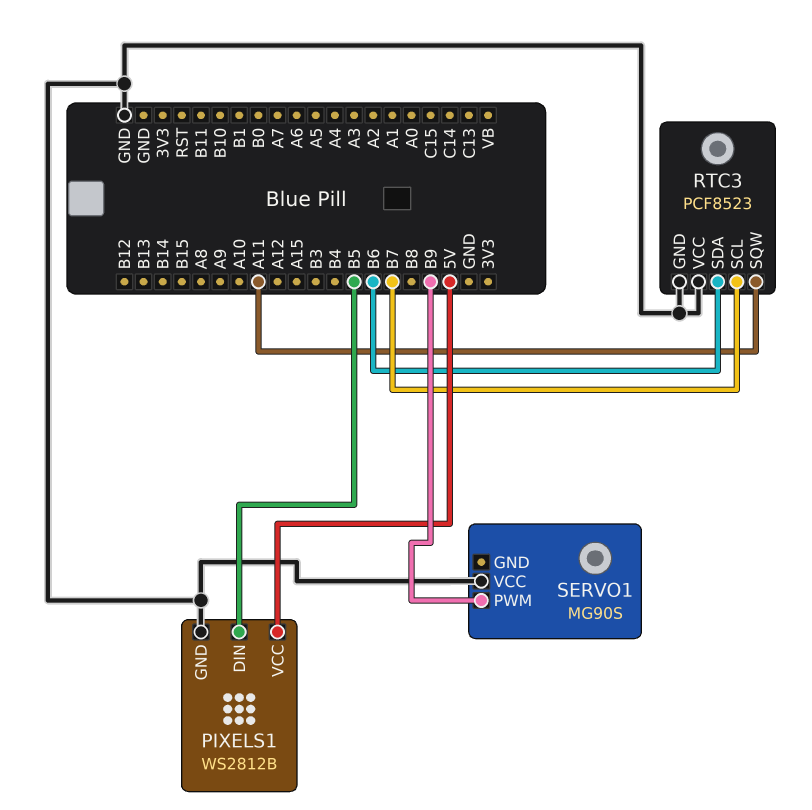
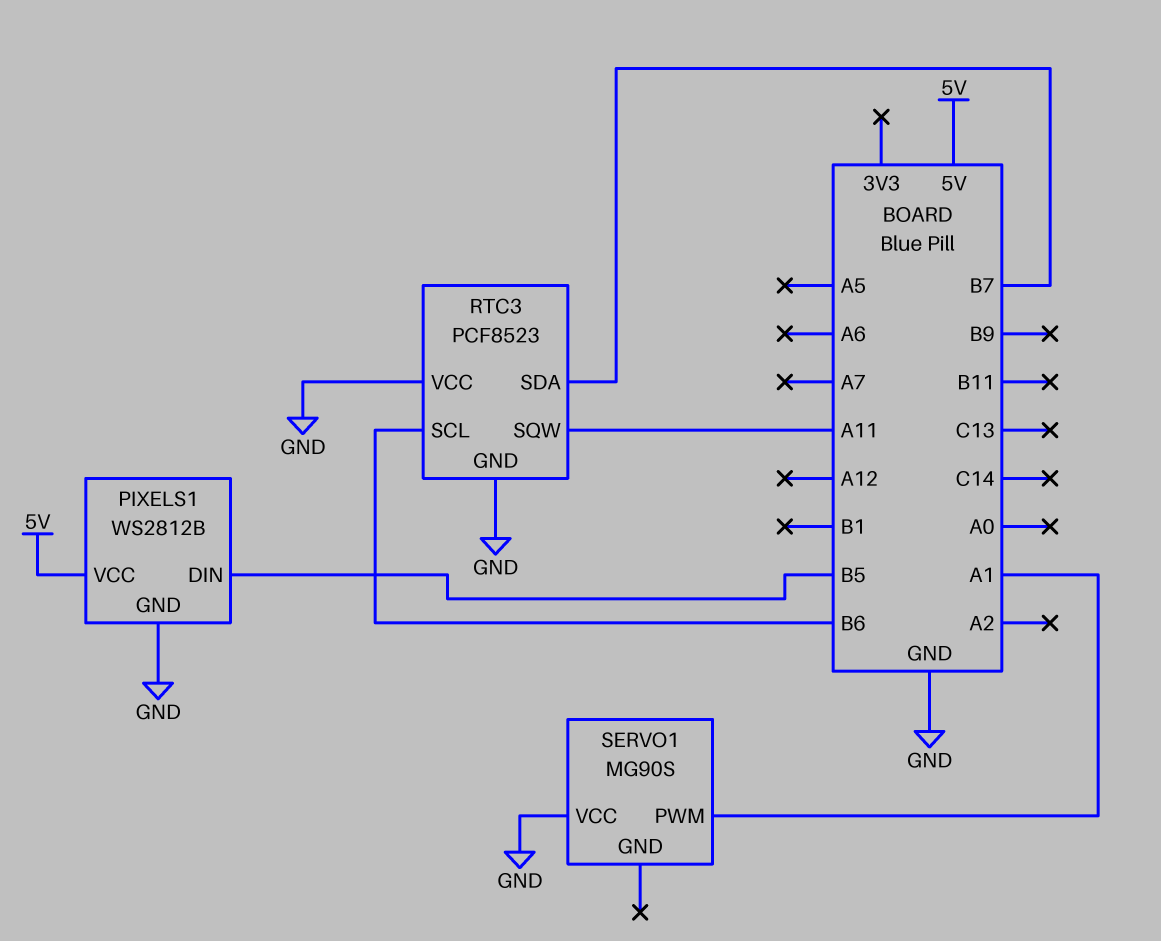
RTC3 pin SCL: B7 -> B6
RTC3 pin SDA: B6 -> B7
SERVO1 pin PWM: B9 -> A1

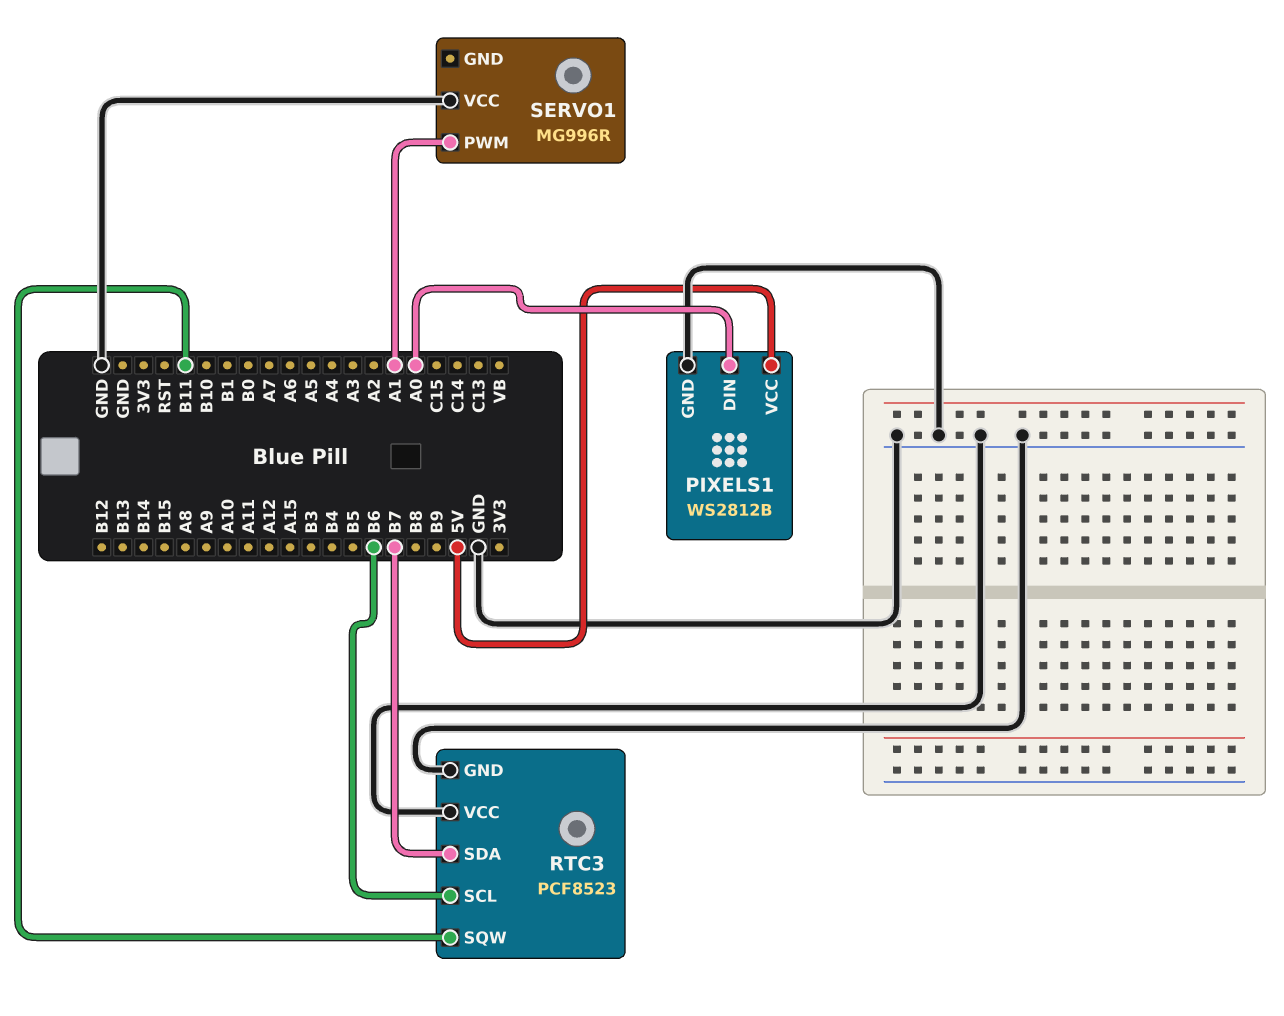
PIXELS1 pin DIN: B5 -> A0
RTC3 pin SQW: A11 -> B11
SERVO1: MG90S -> MG996R

